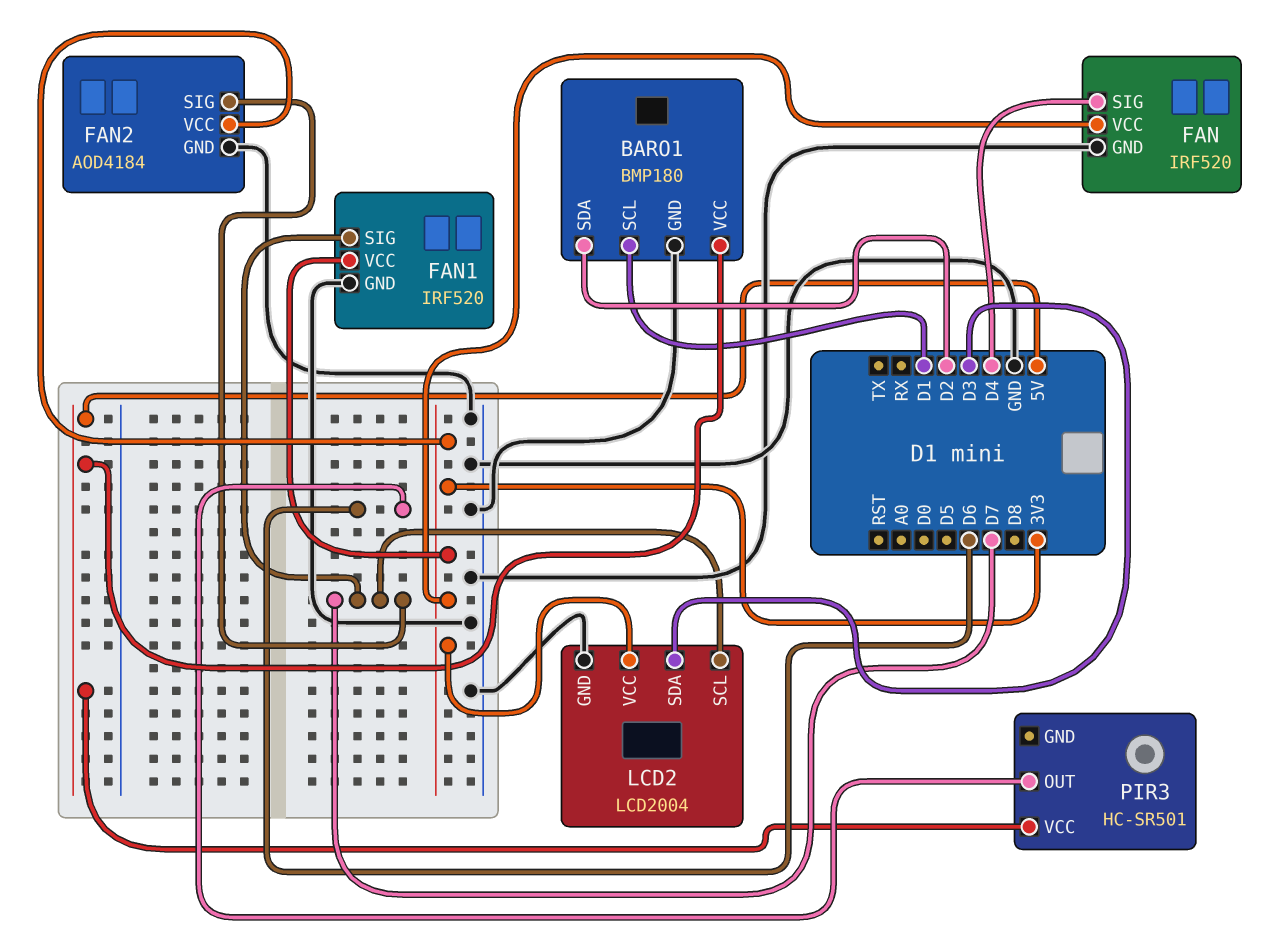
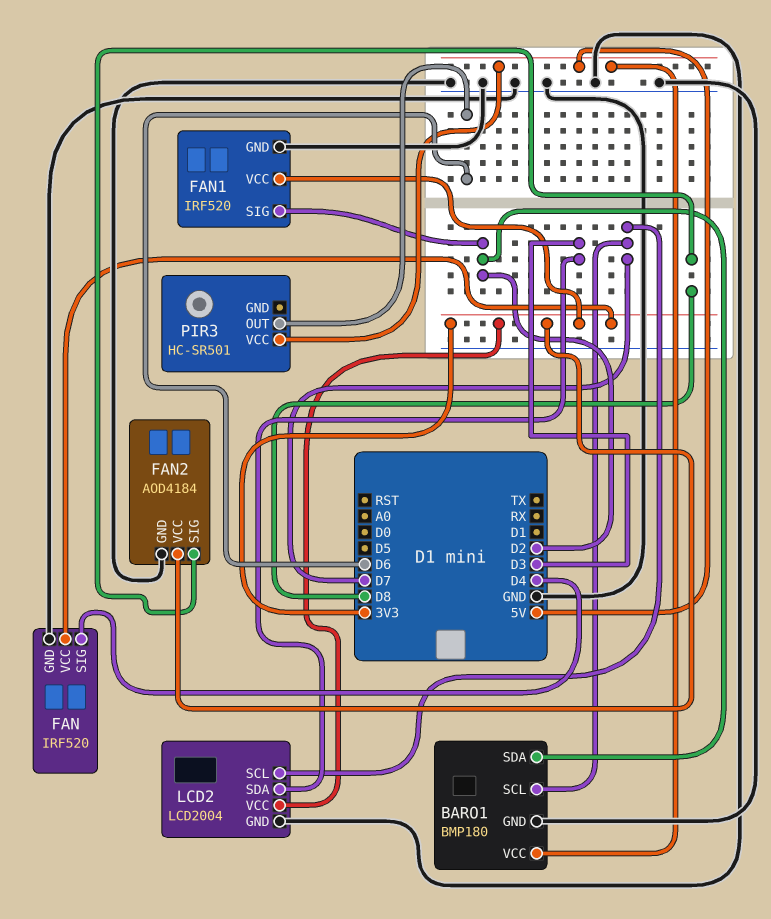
BARO1 pin SCL: D1 -> D7
FAN1 pin SIG: D7 -> D2
FAN2 pin SIG: D7 -> D8

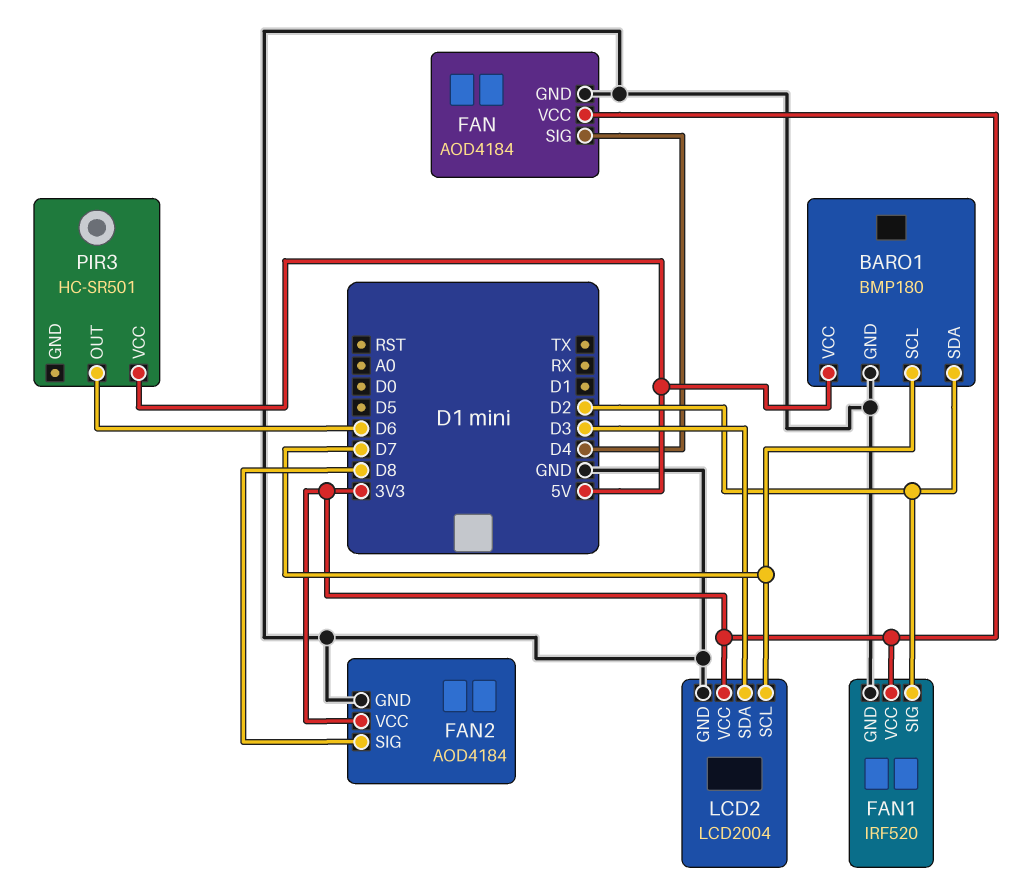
FAN: IRF520 -> AOD4184

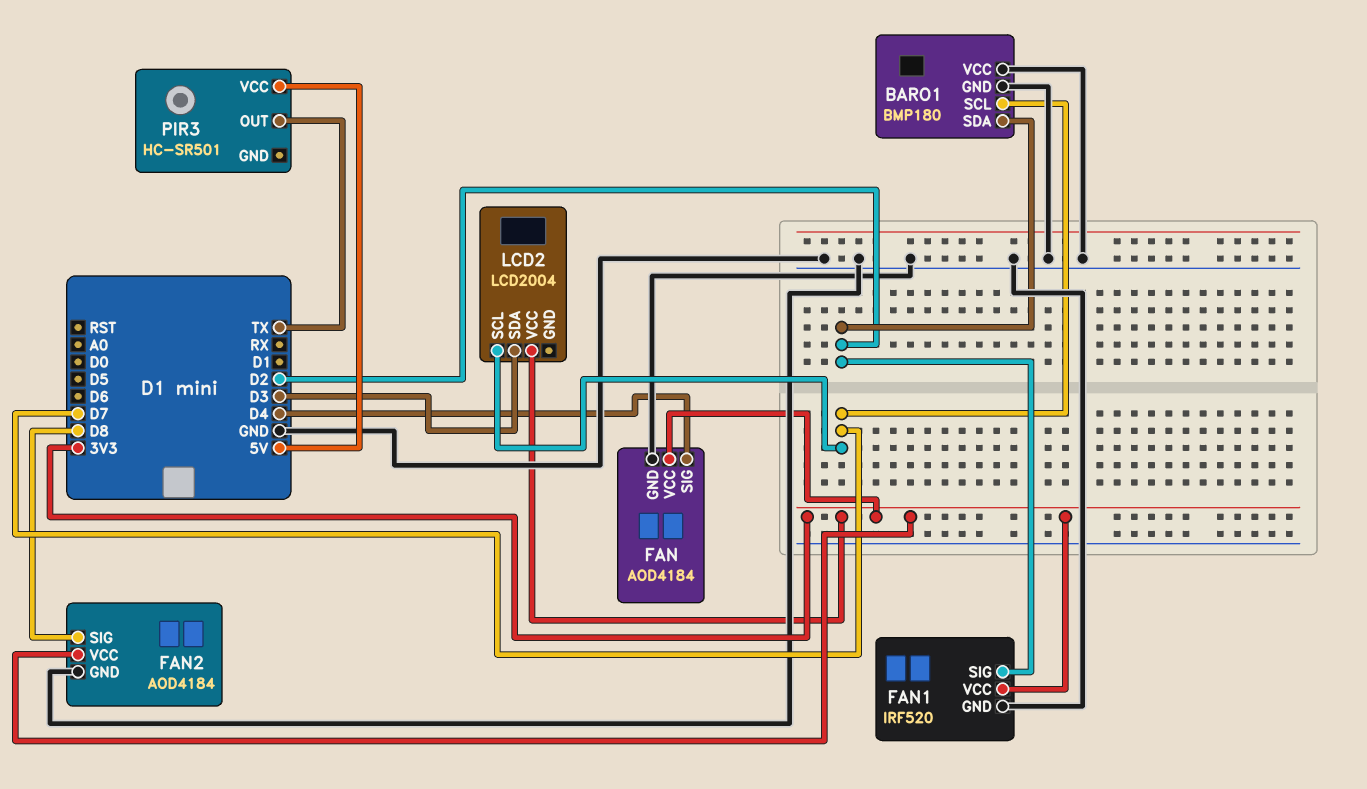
BARO1 pin VCC: 5V -> GND
LCD2 pin GND: GND -> none
PIR3 pin OUT: D6 -> TX

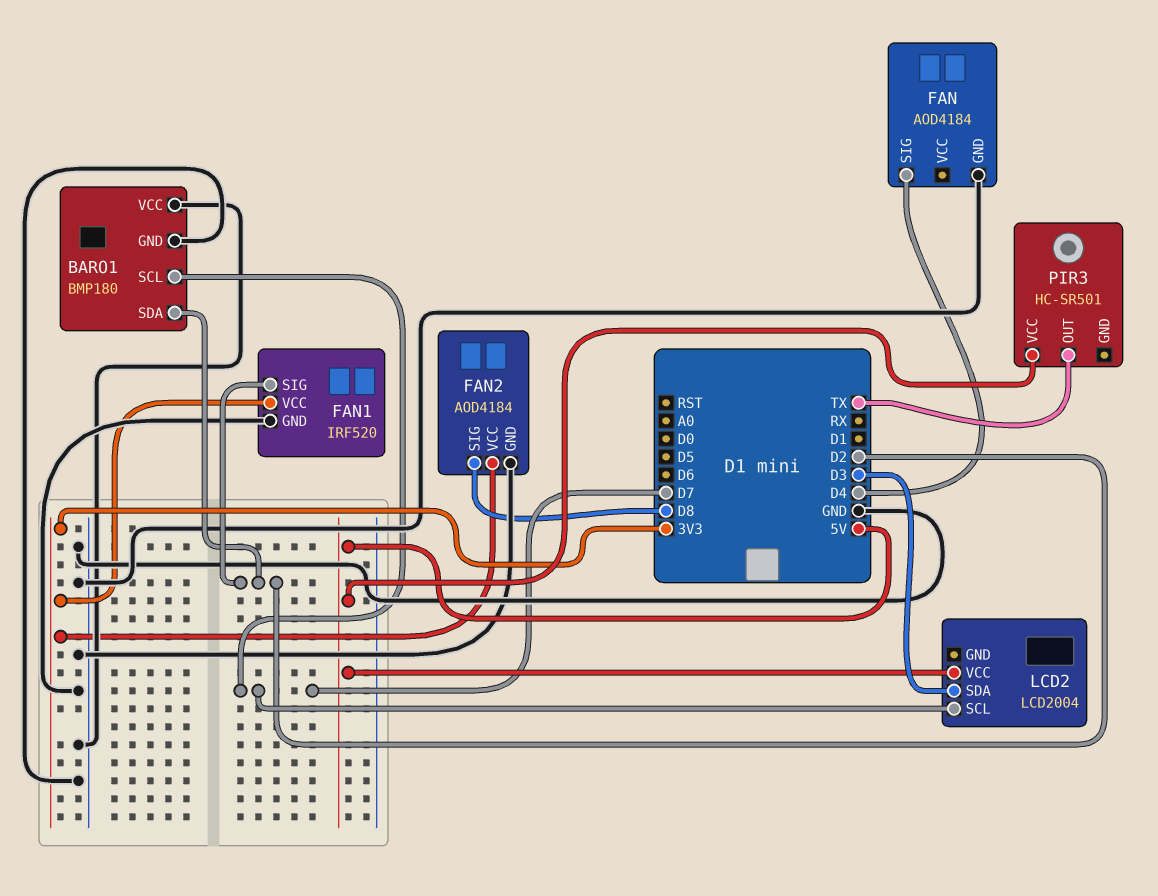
FAN pin VCC: 3V3 -> none
LCD2 pin VCC: 3V3 -> 5V

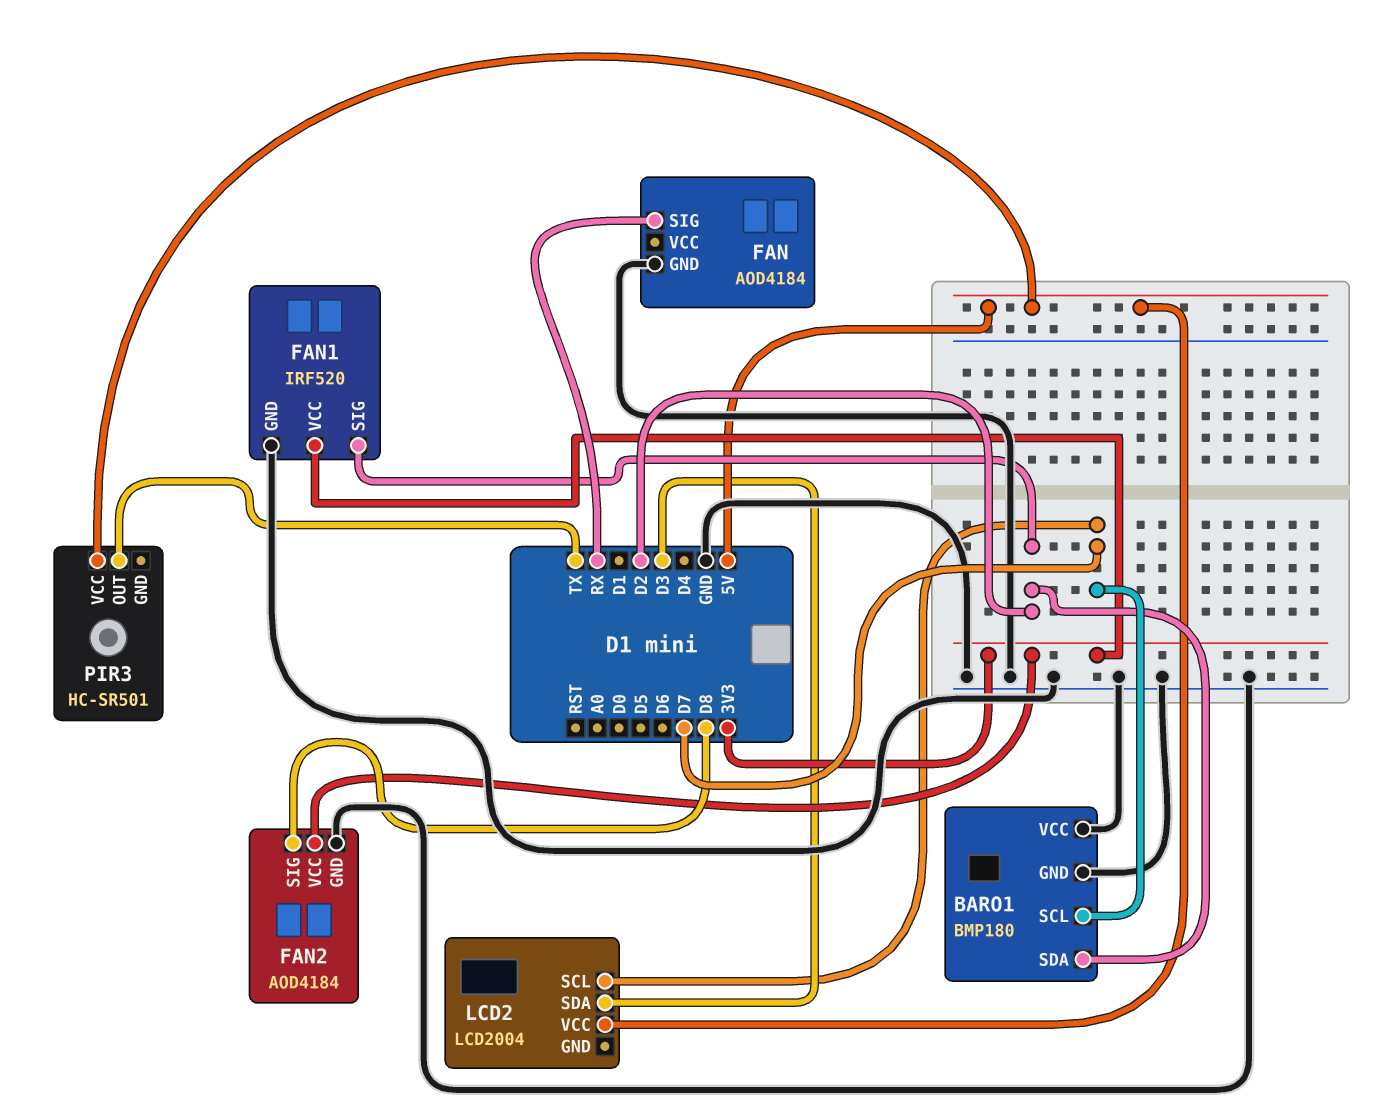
FAN pin SIG: D4 -> RX

